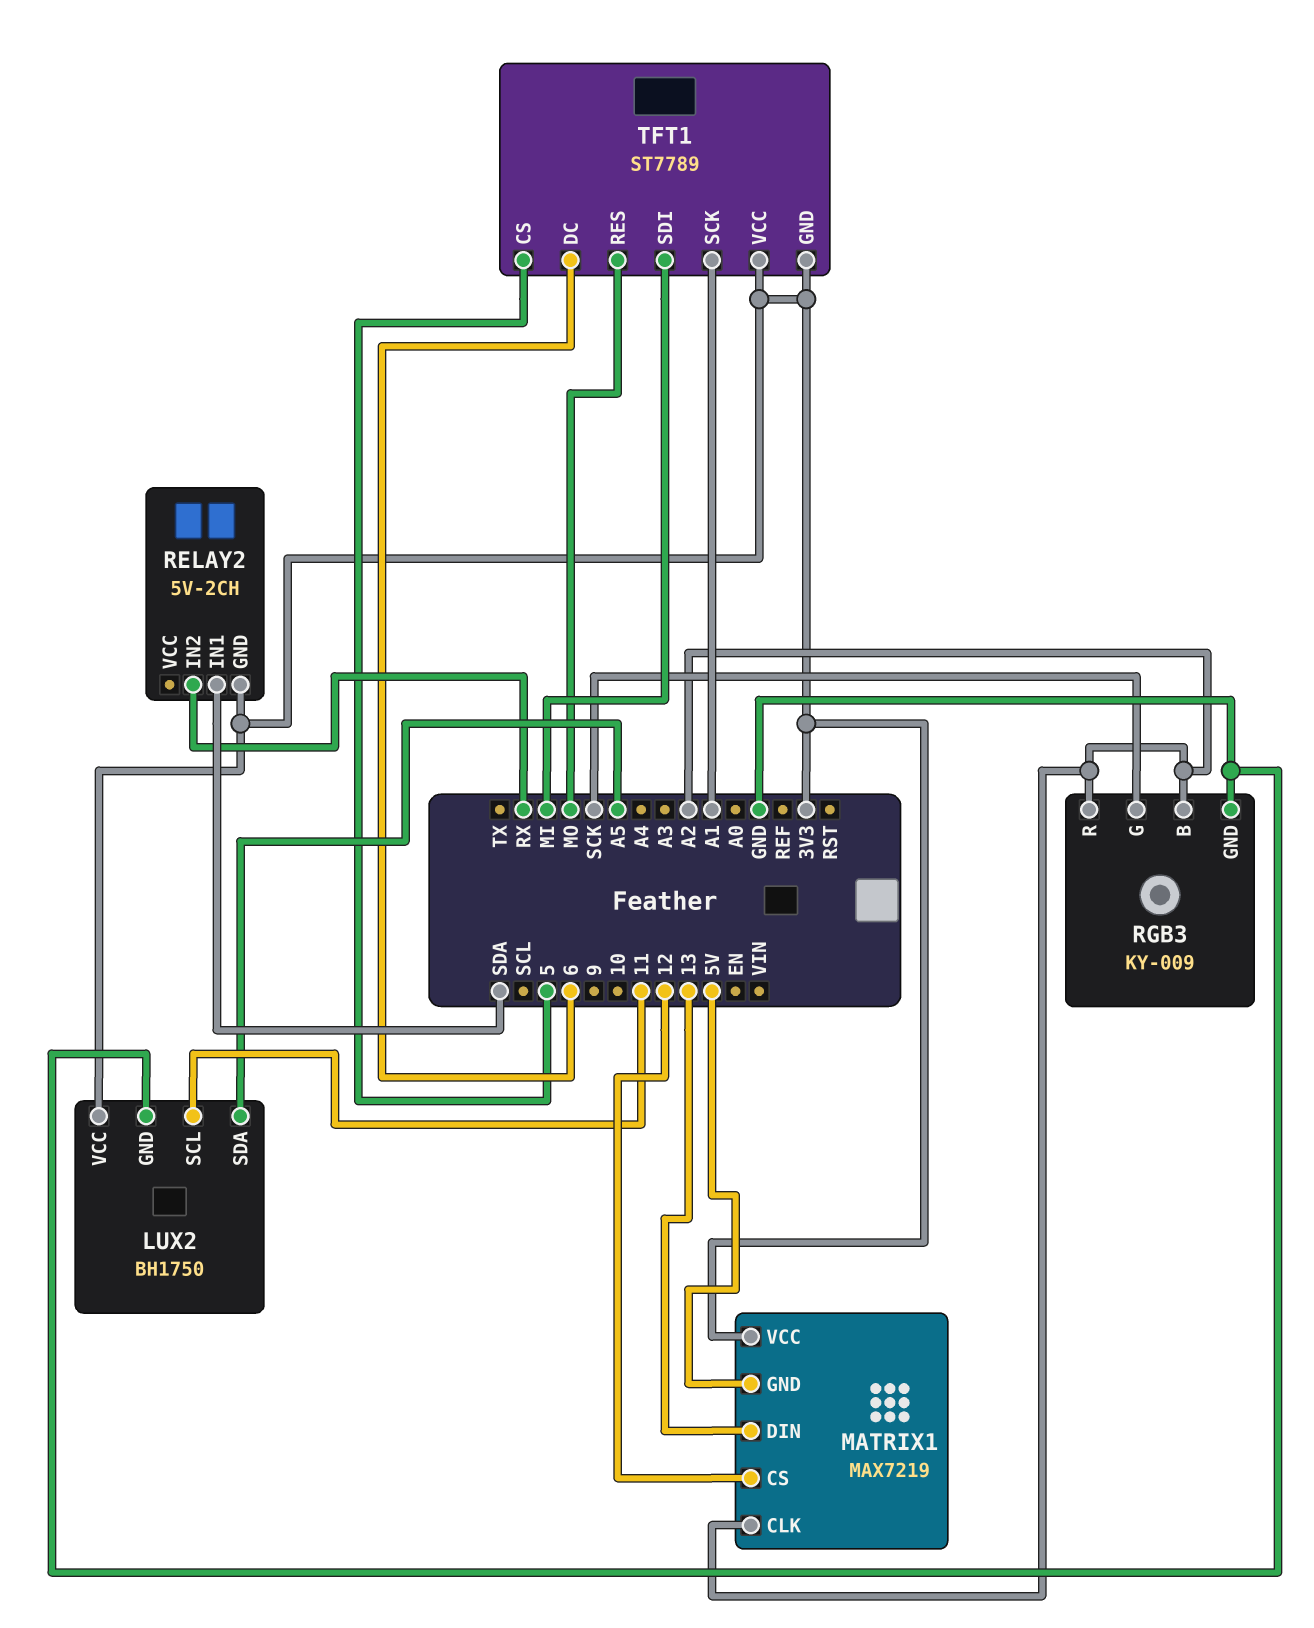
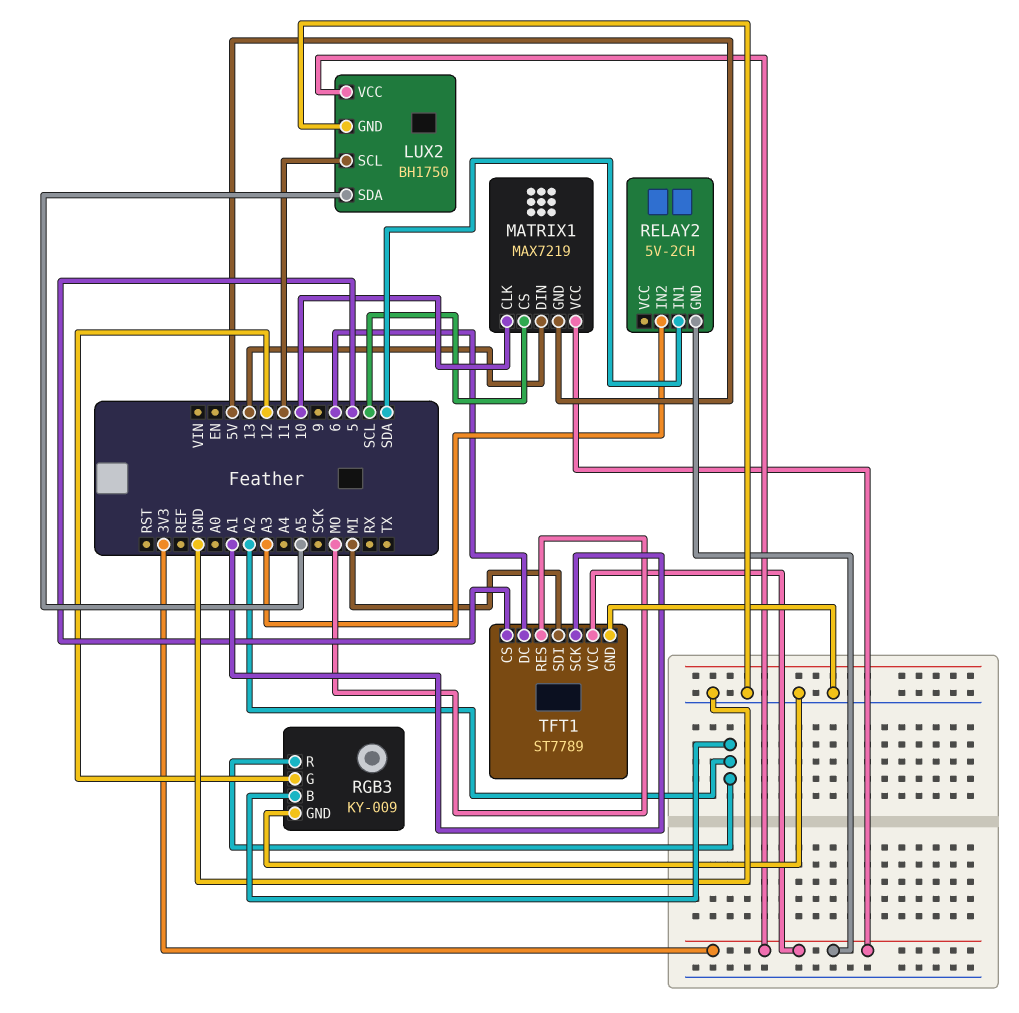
MATRIX1 pin CLK: A2 -> 10
MATRIX1 pin CS: 12 -> SCL
RELAY2 pin IN2: RX -> A3
RGB3 pin G: SCK -> 12
TFT1 pin GND: 3V3 -> GND

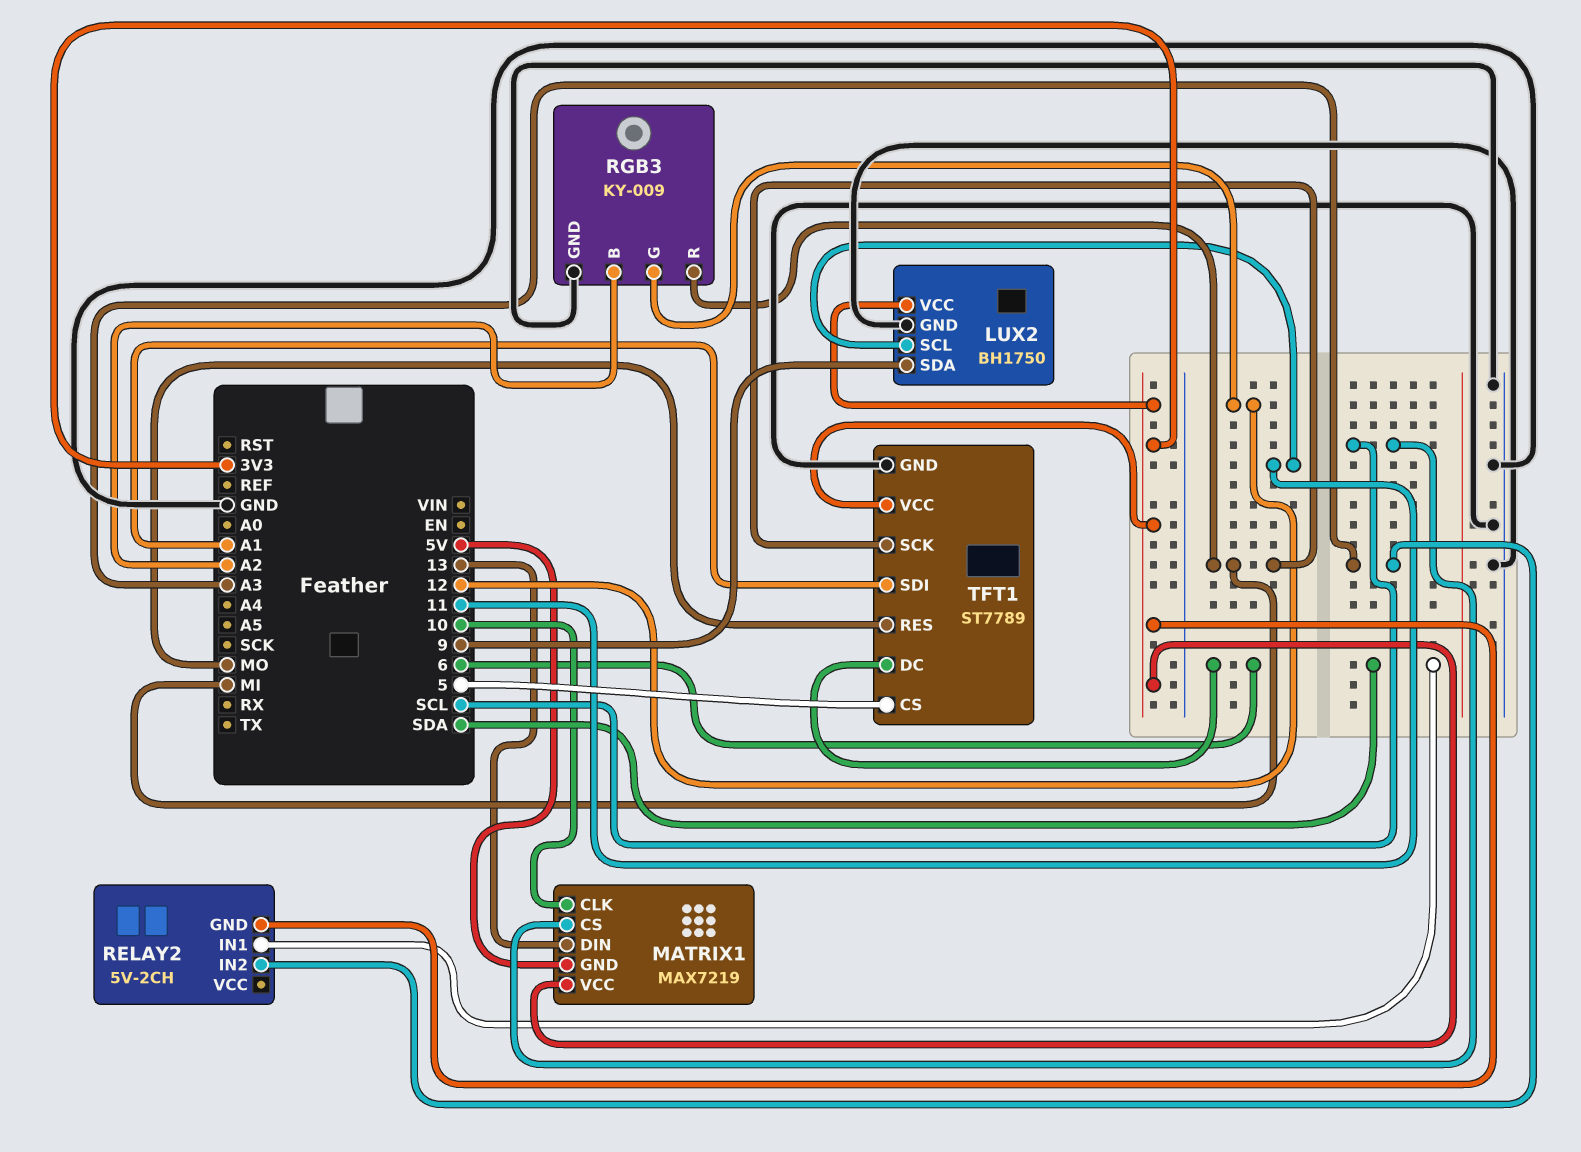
LUX2 pin SDA: A5 -> 9
RGB3 pin R: A2 -> MI
TFT1 pin SCK: A1 -> MI
TFT1 pin SDI: MI -> A1

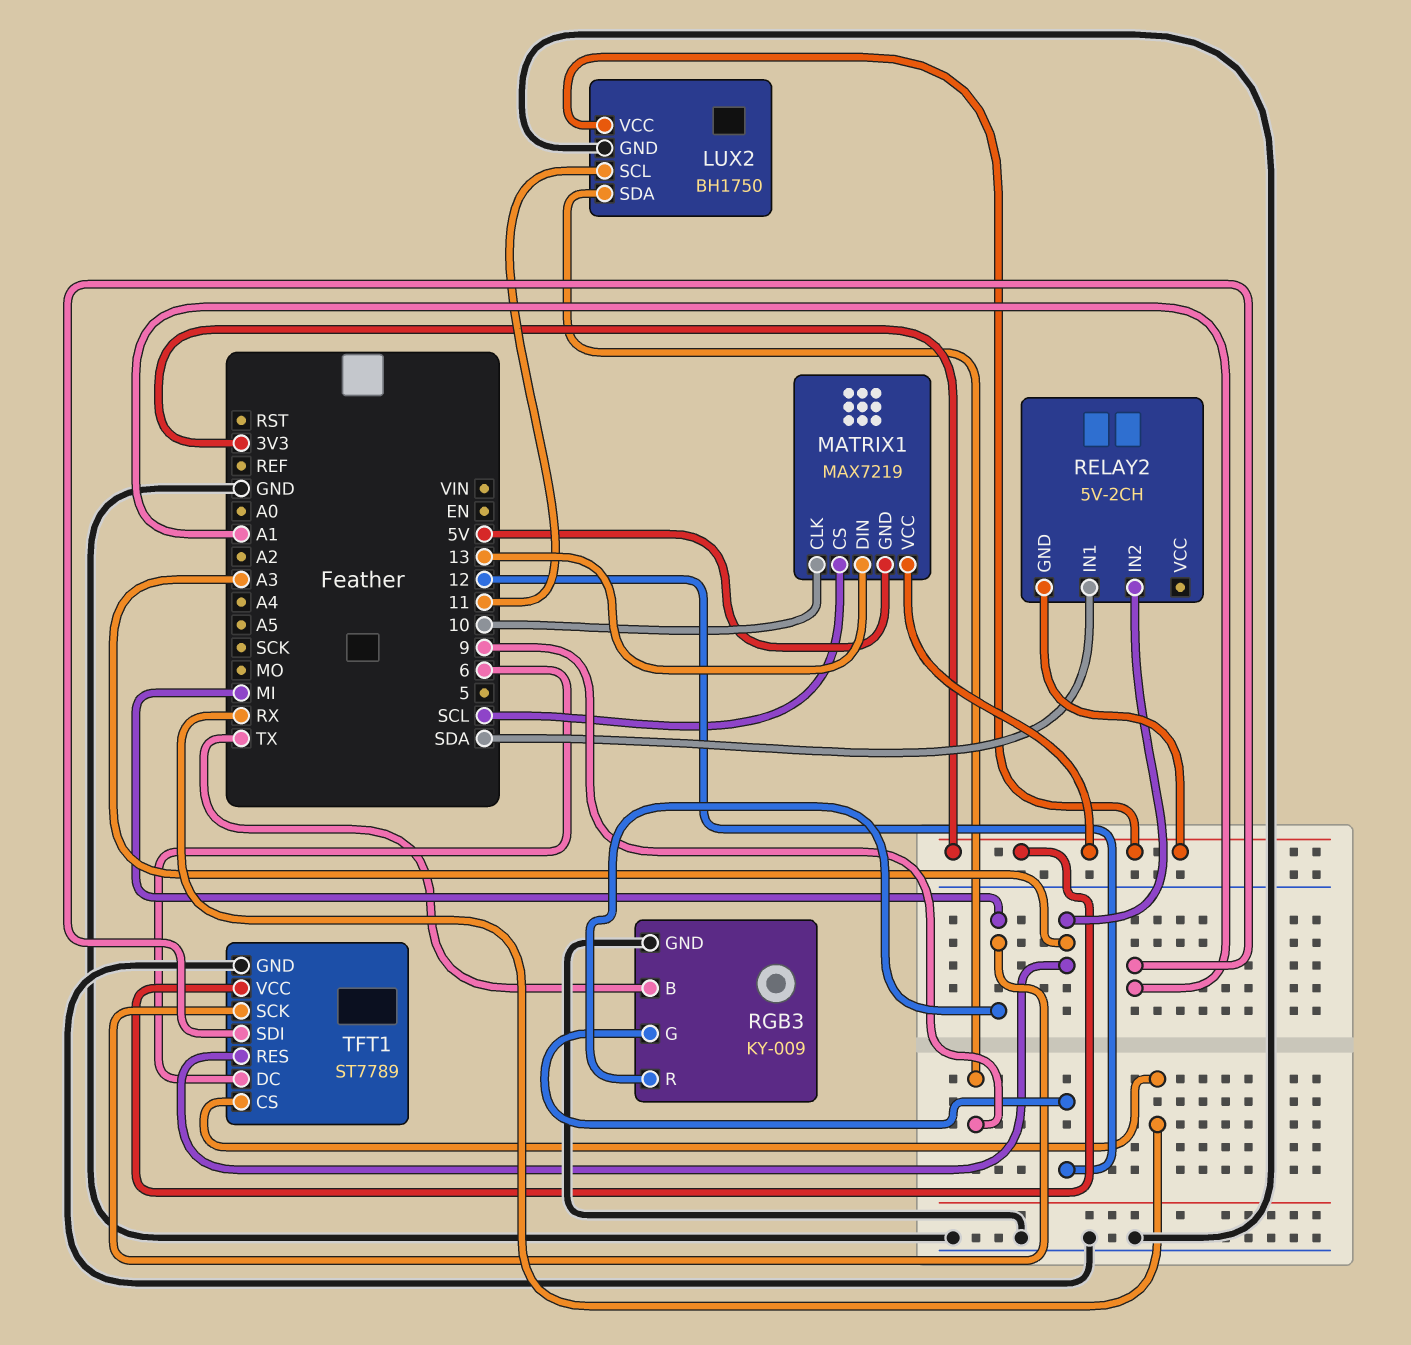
RGB3 pin B: A2 -> TX
TFT1 pin CS: 5 -> RX
TFT1 pin RES: MO -> A3

